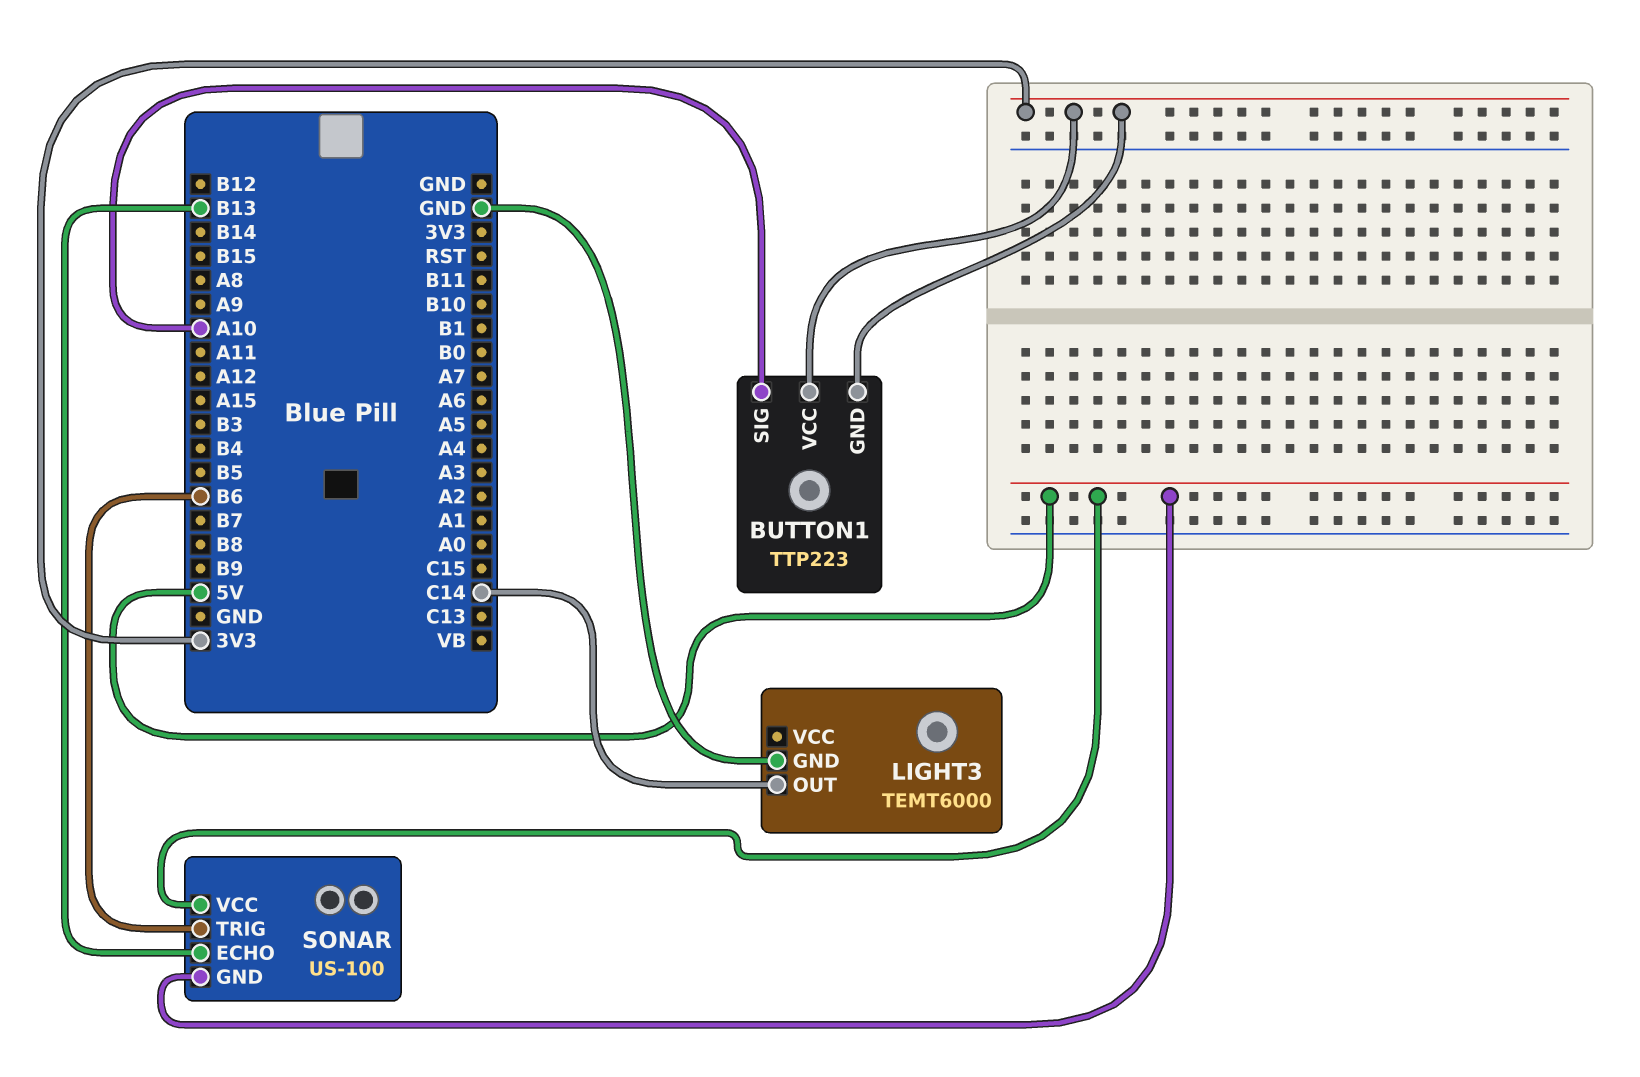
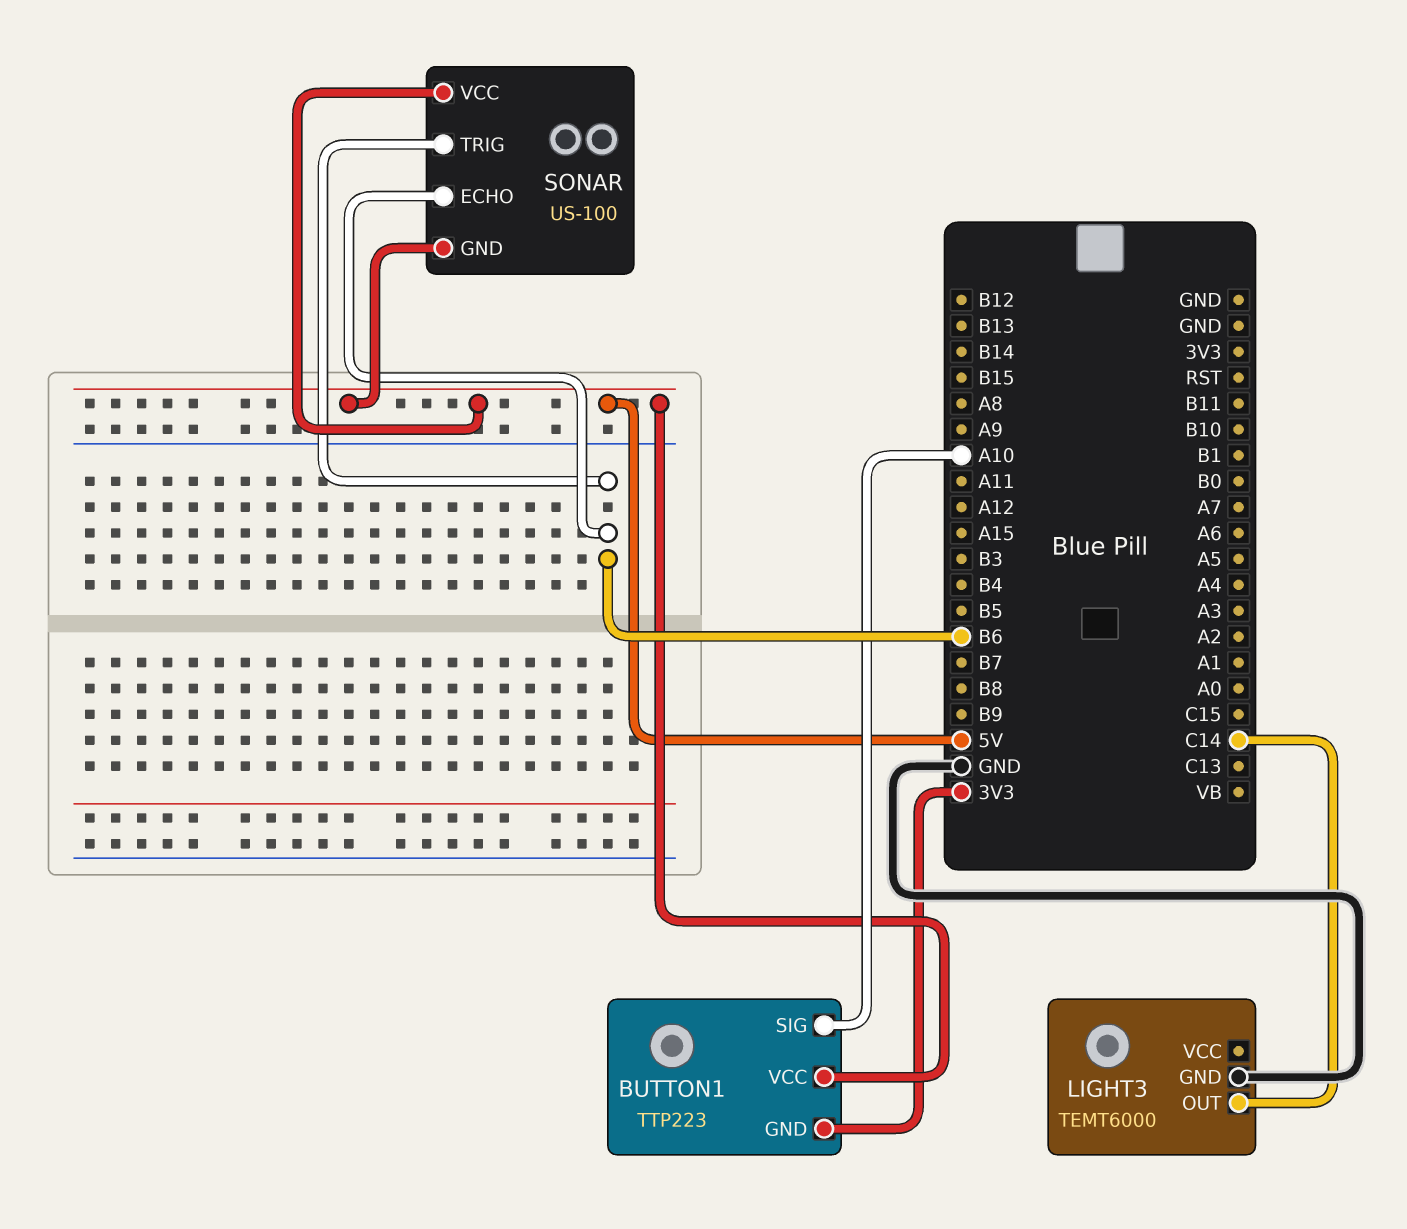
BUTTON1 pin VCC: 3V3 -> 5V
SONAR pin ECHO: B13 -> B6

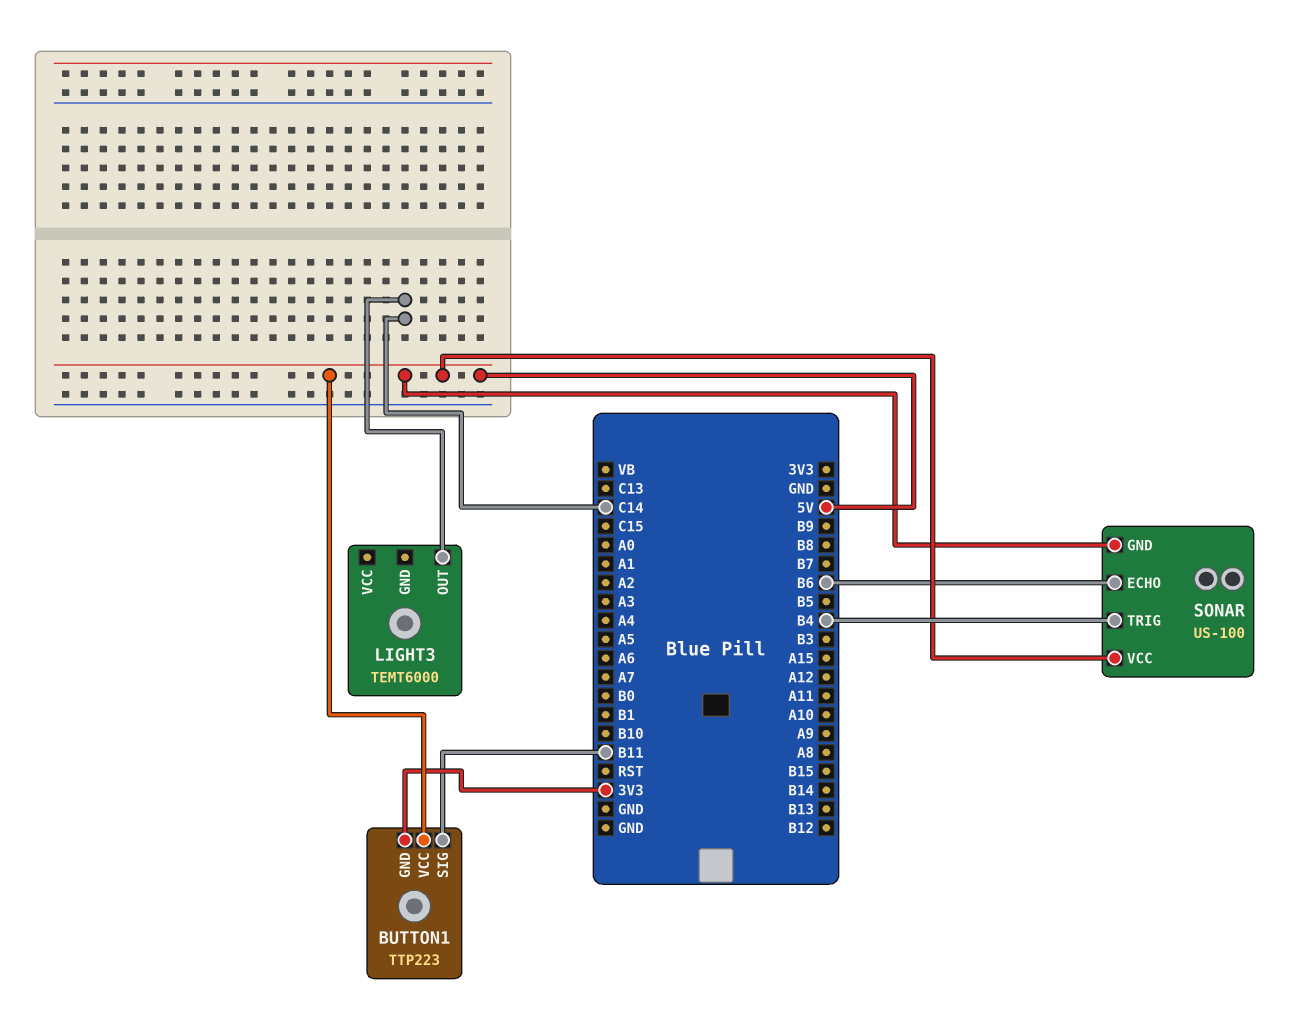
BUTTON1 pin SIG: A10 -> B11
LIGHT3 pin GND: GND -> none
SONAR pin TRIG: B6 -> B4

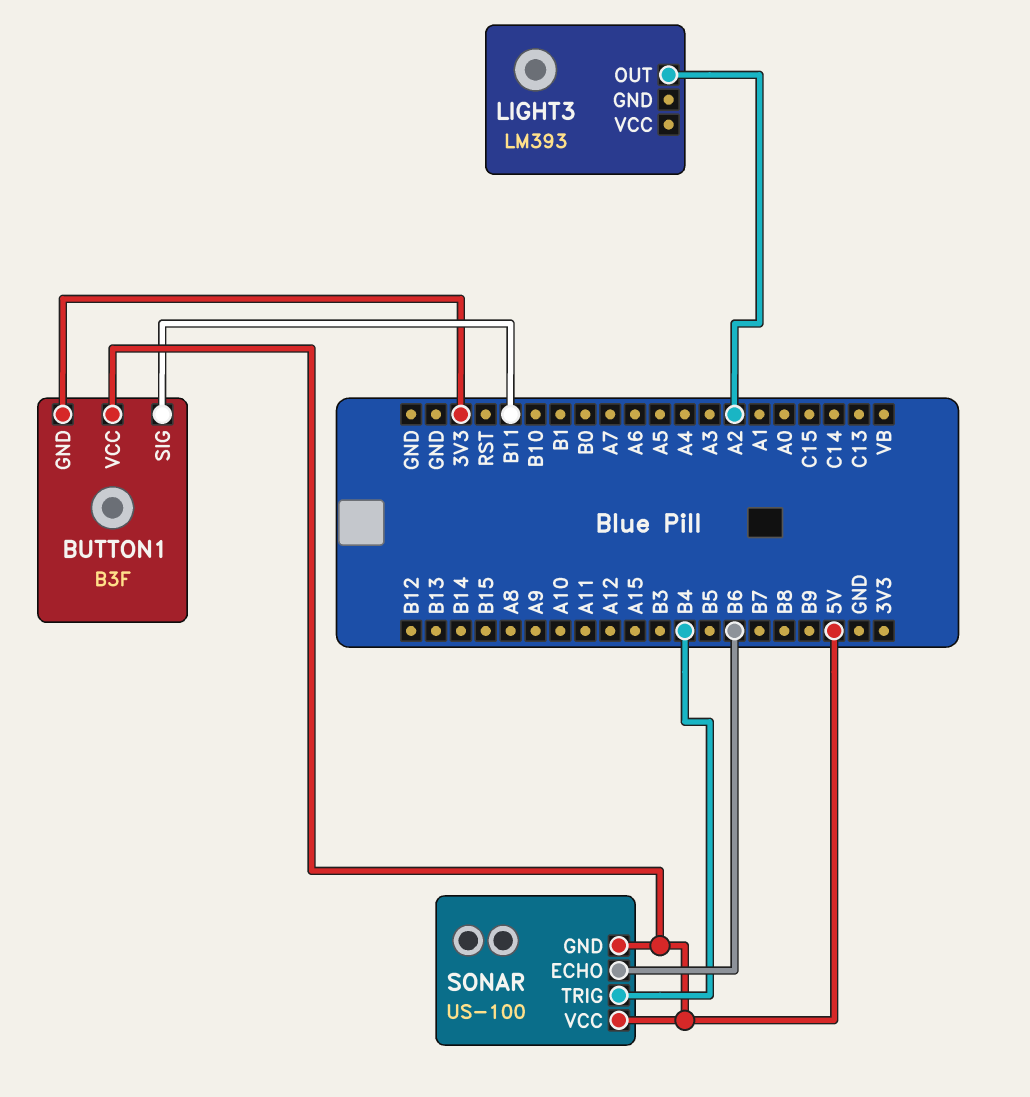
BUTTON1: TTP223 -> B3F
LIGHT3: TEMT6000 -> LM393
LIGHT3 pin OUT: C14 -> A2

